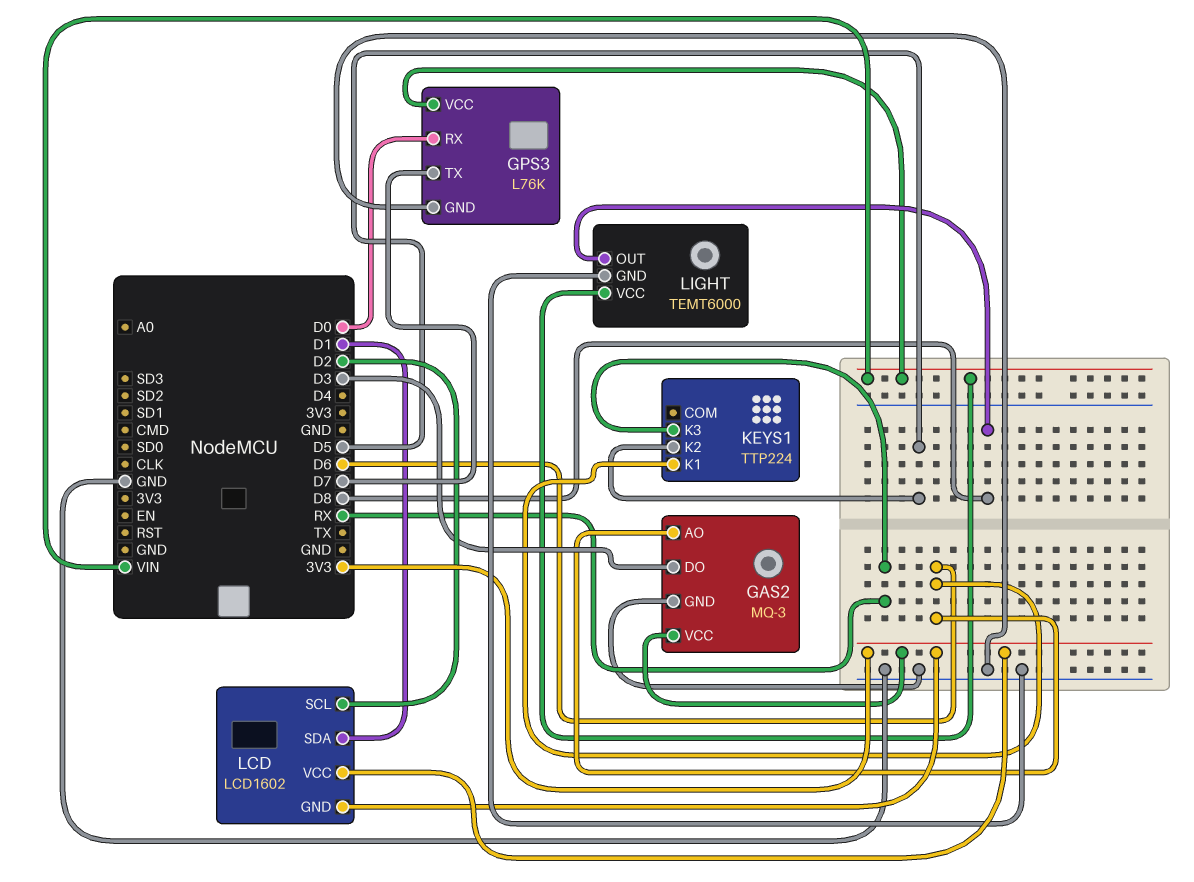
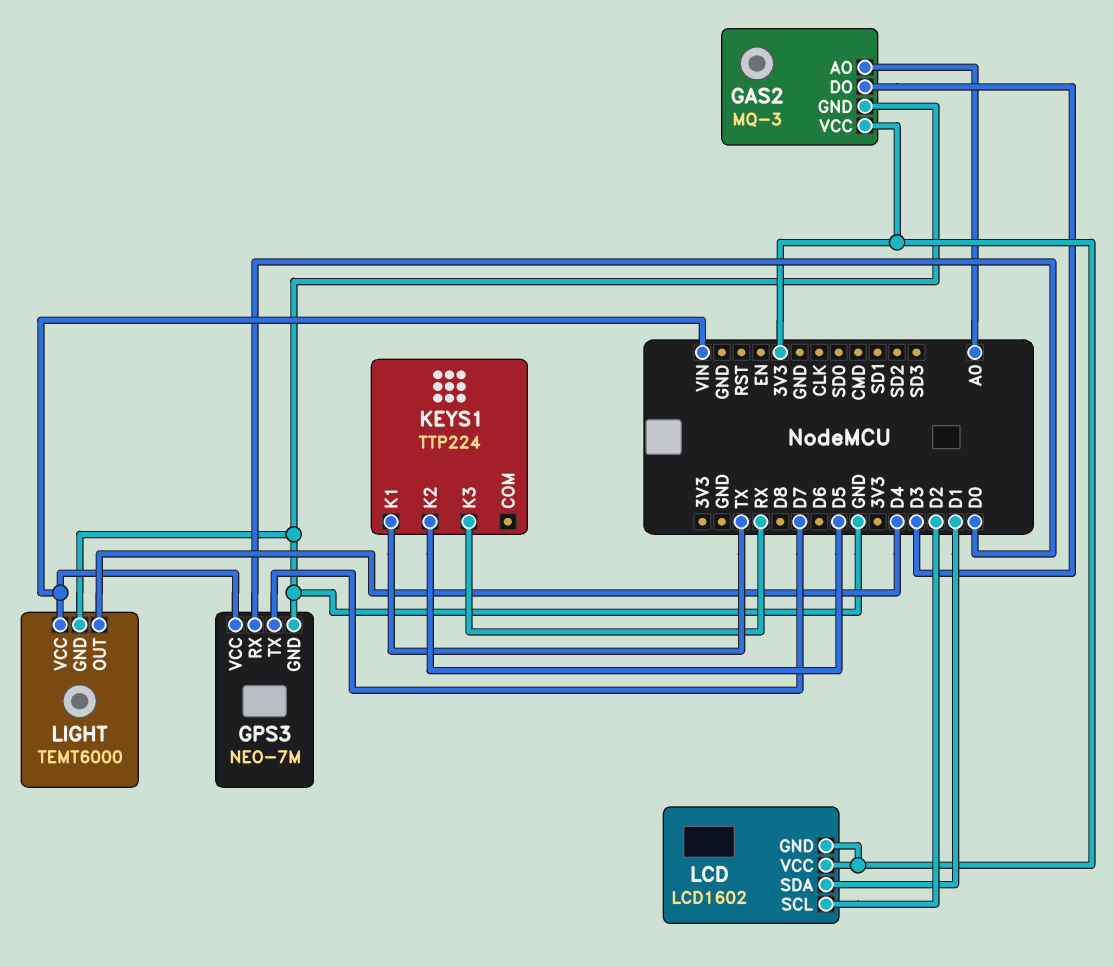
GAS2 pin AO: D6 -> A0
GPS3: L76K -> NEO-7M
KEYS1 pin K1: D6 -> TX
LIGHT pin OUT: D8 -> D4

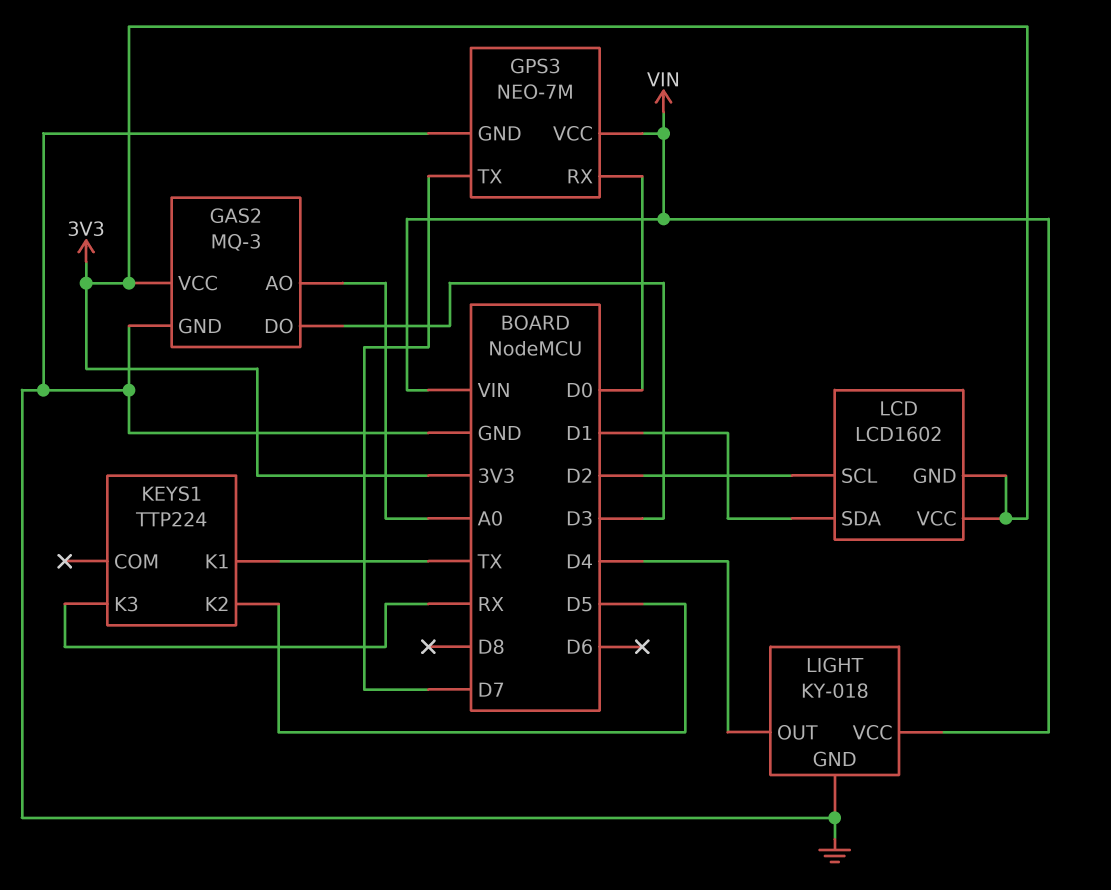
LIGHT: TEMT6000 -> KY-018

